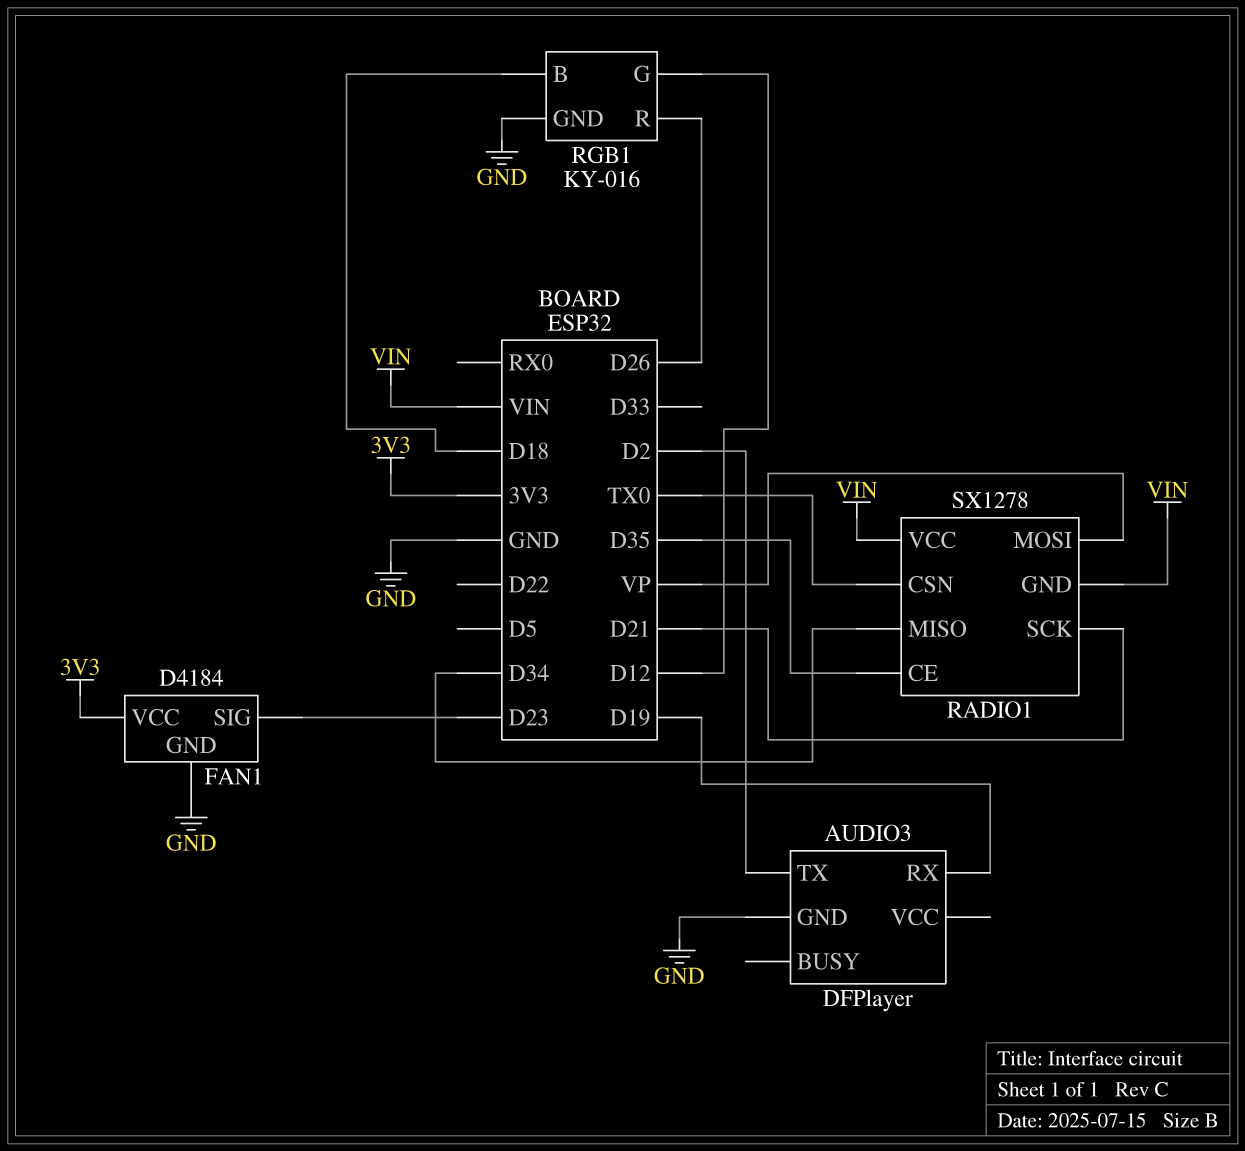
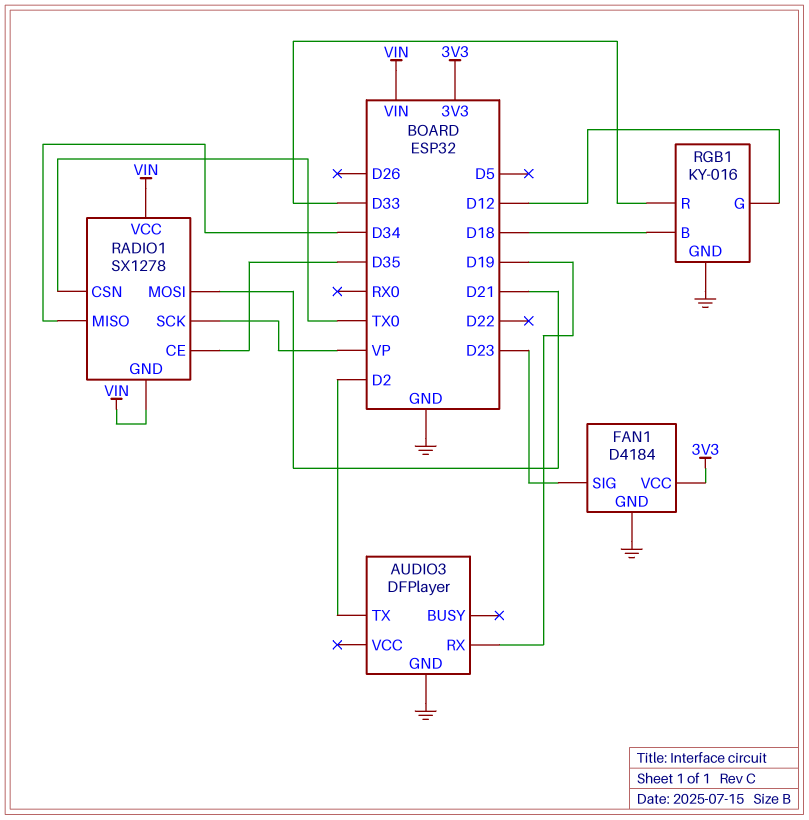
RADIO1 pin MOSI: VP -> D21
RADIO1 pin SCK: D21 -> VP
RGB1 pin R: D26 -> D33

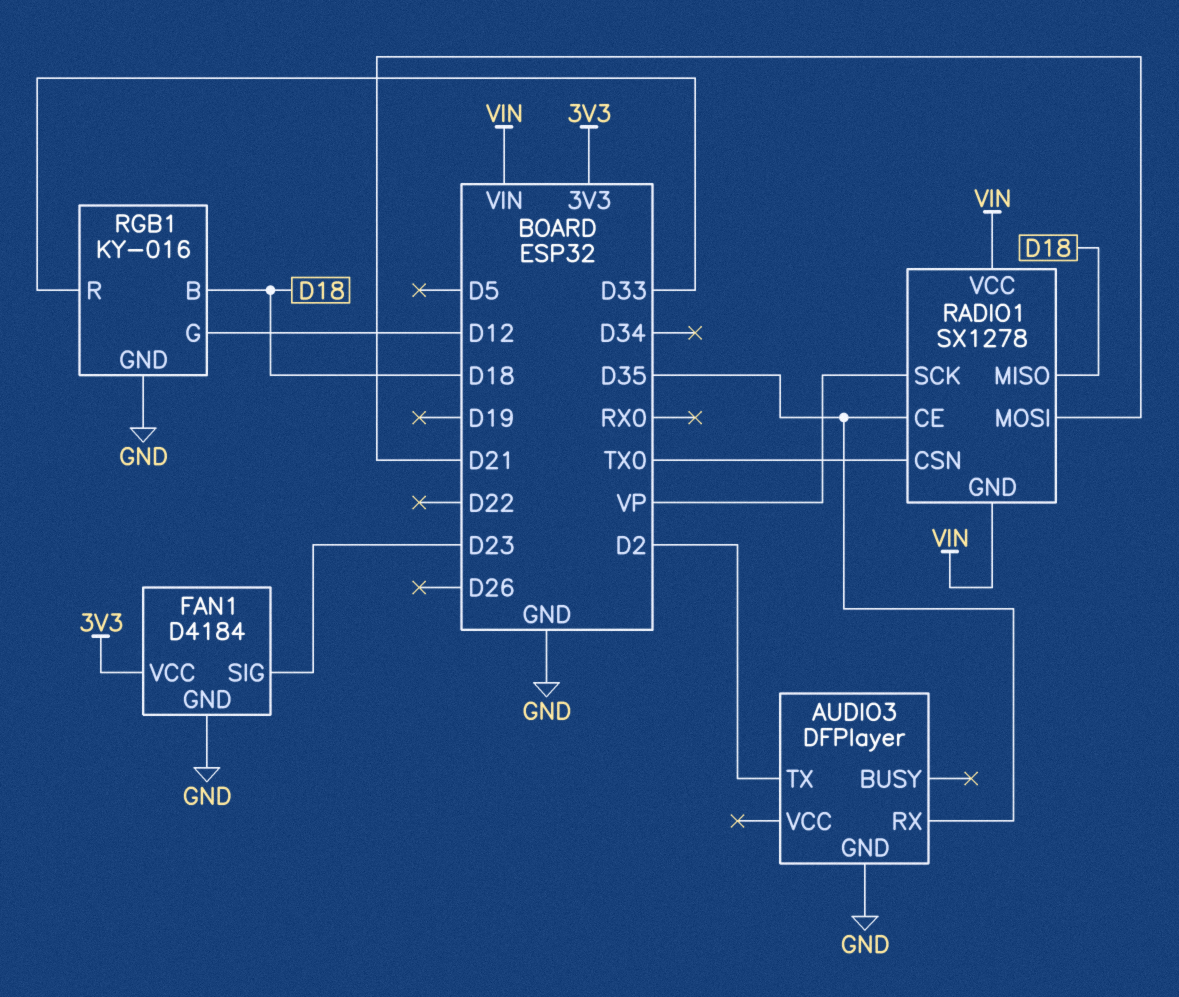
AUDIO3 pin RX: D19 -> D35
RADIO1 pin MISO: D34 -> D18

